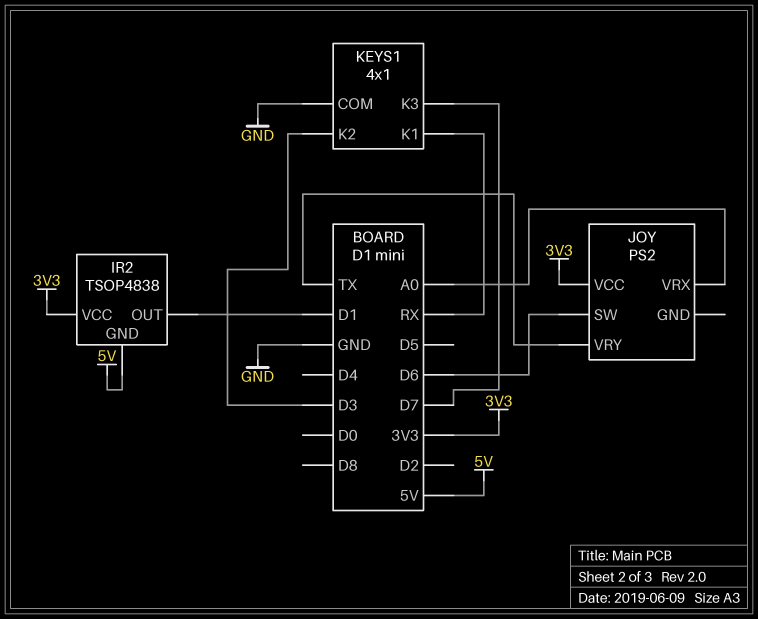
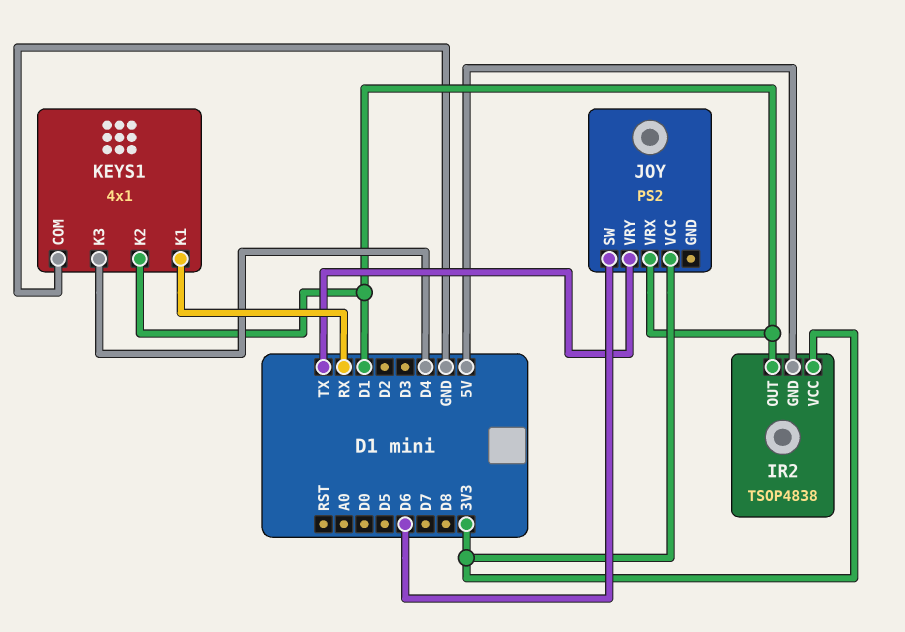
JOY pin VRX: A0 -> D1
KEYS1 pin K2: D3 -> D1
KEYS1 pin K3: D7 -> D4

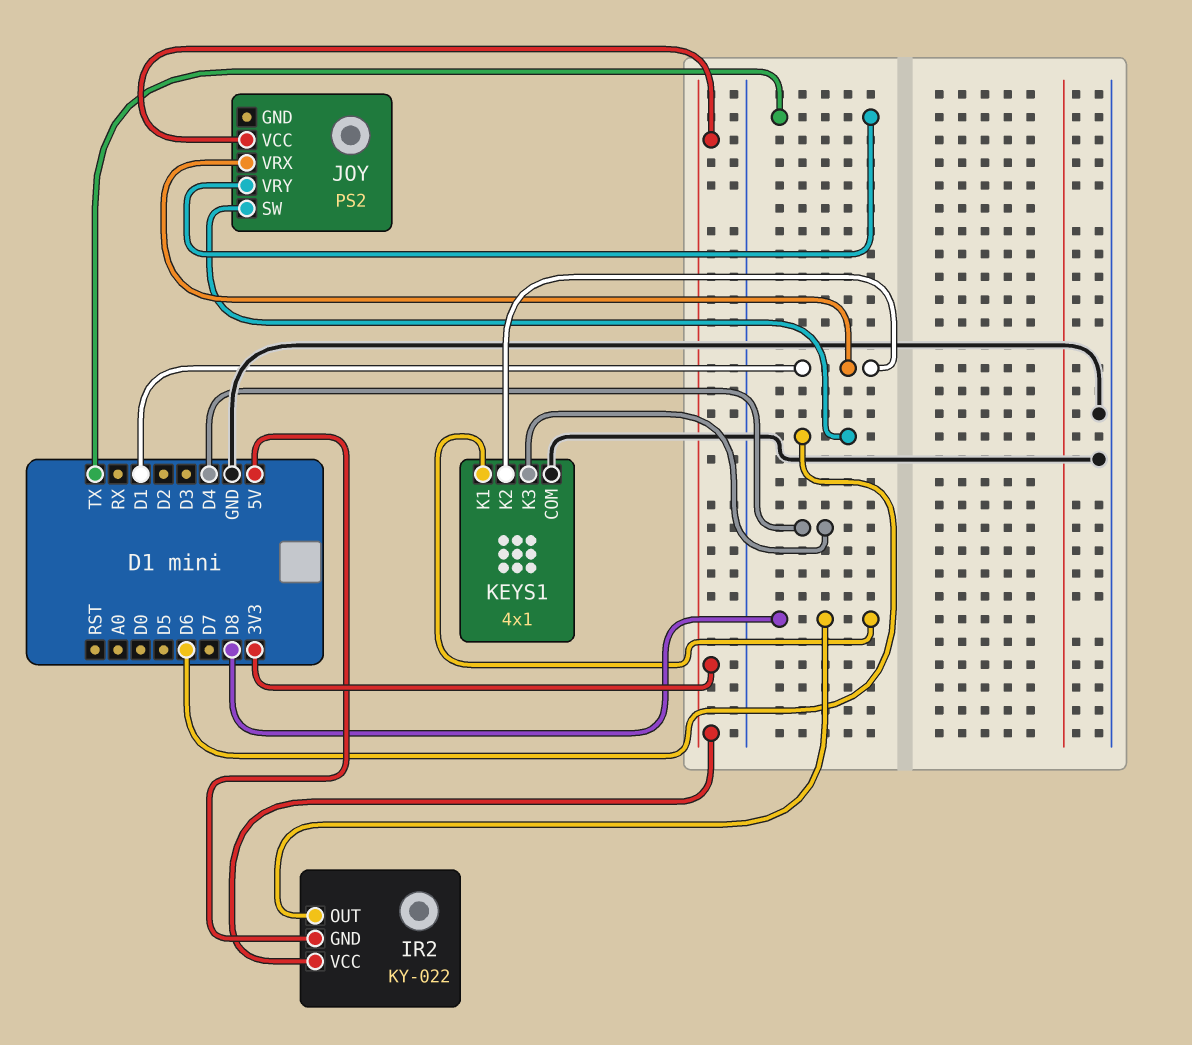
IR2: TSOP4838 -> KY-022
IR2 pin OUT: D1 -> D8
KEYS1 pin K1: RX -> D8

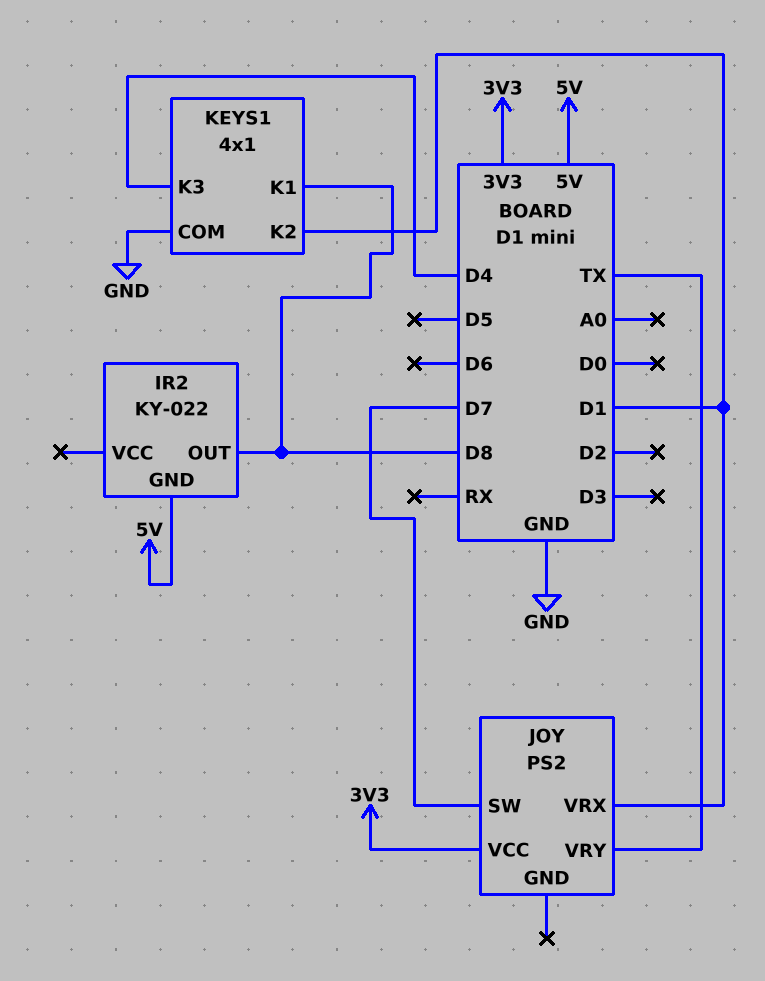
IR2 pin VCC: 3V3 -> none
JOY pin SW: D6 -> D7

